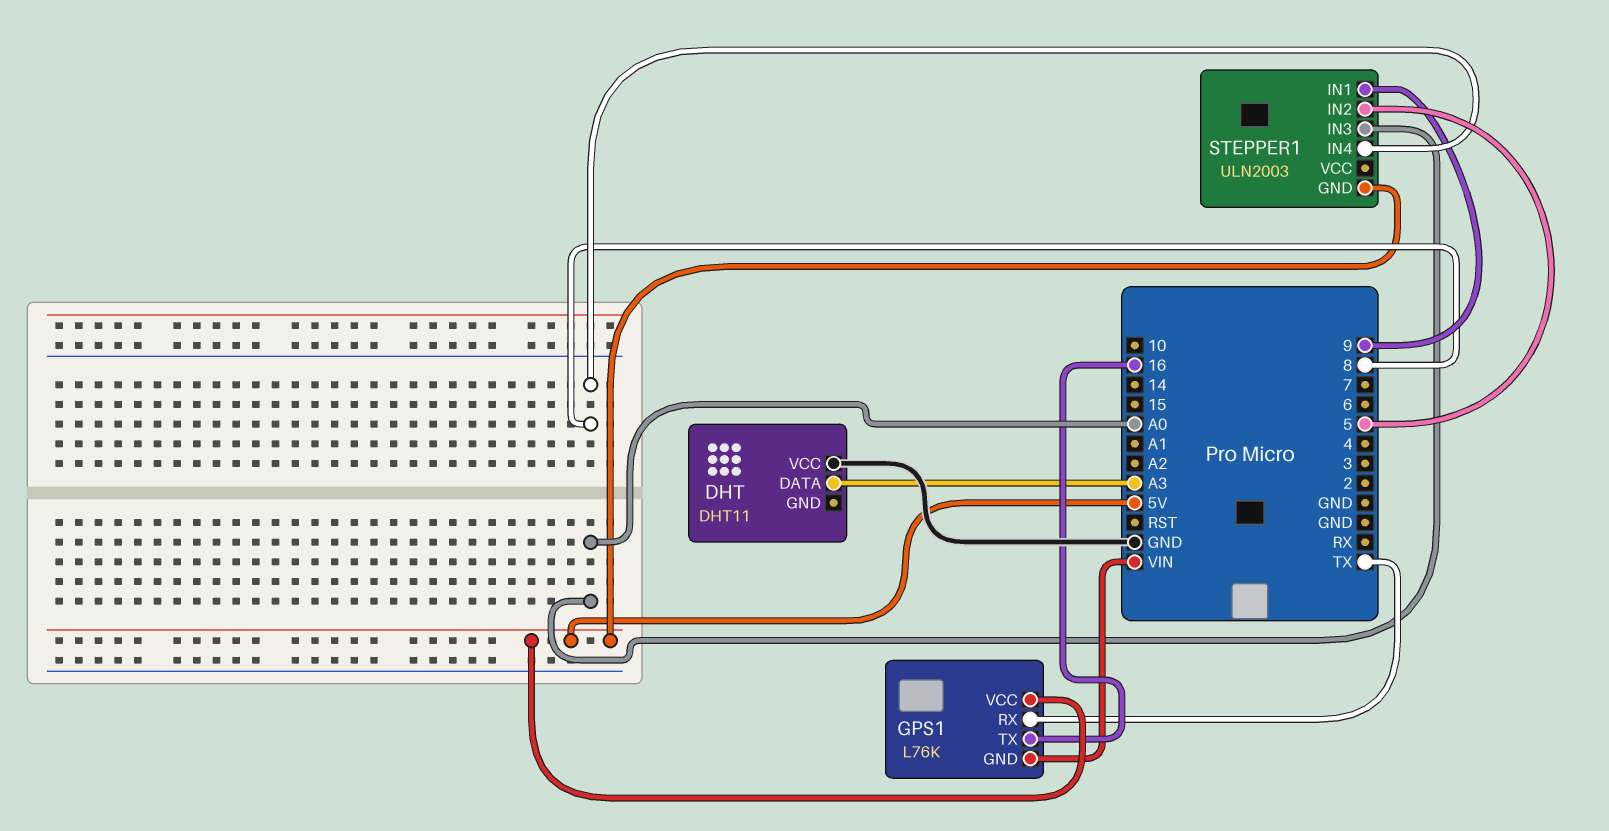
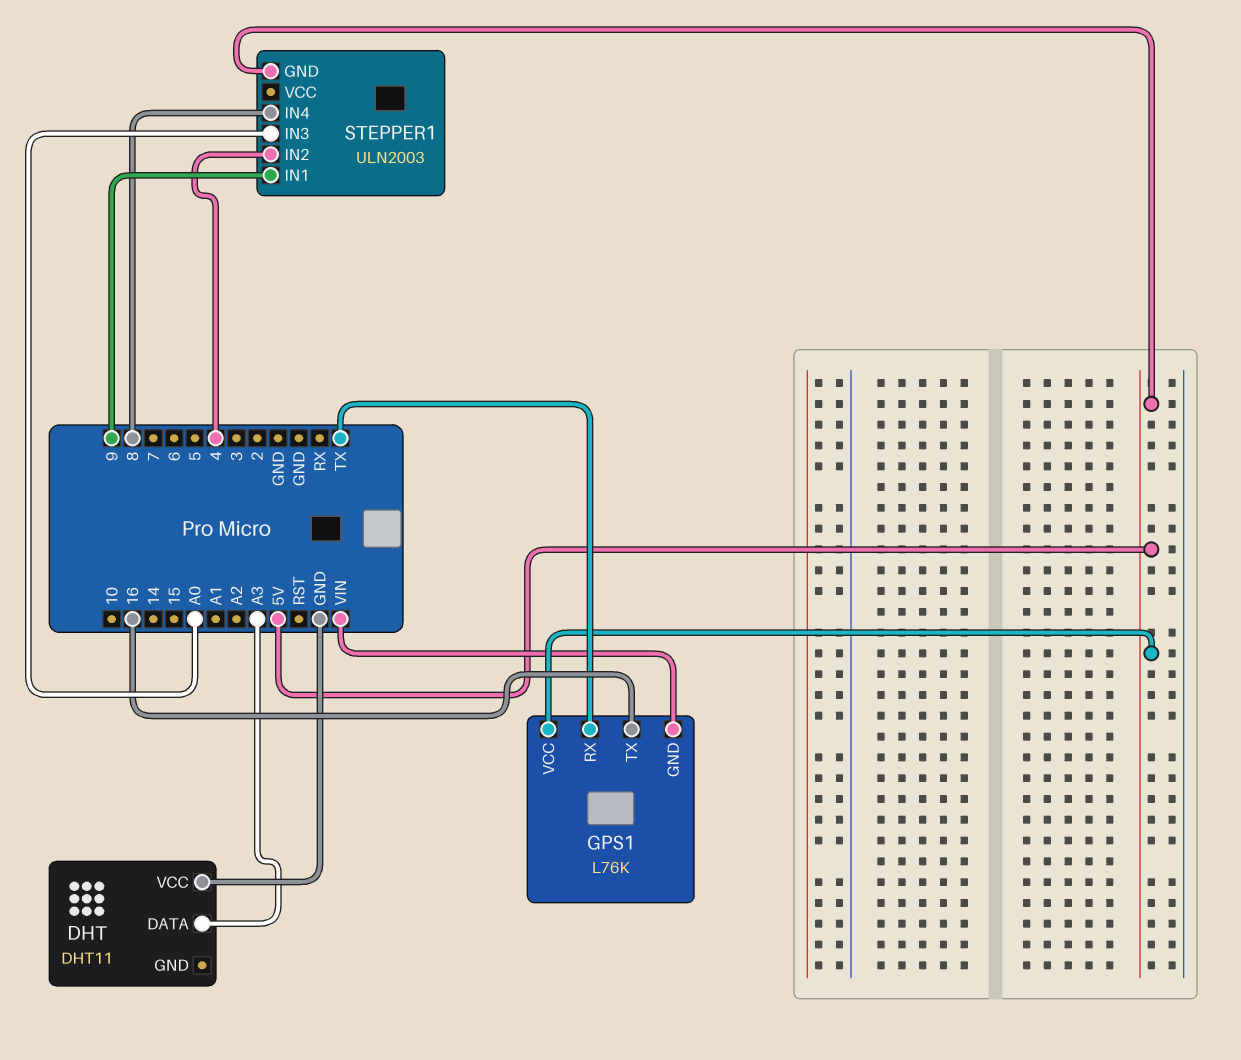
STEPPER1 pin IN2: 5 -> 4

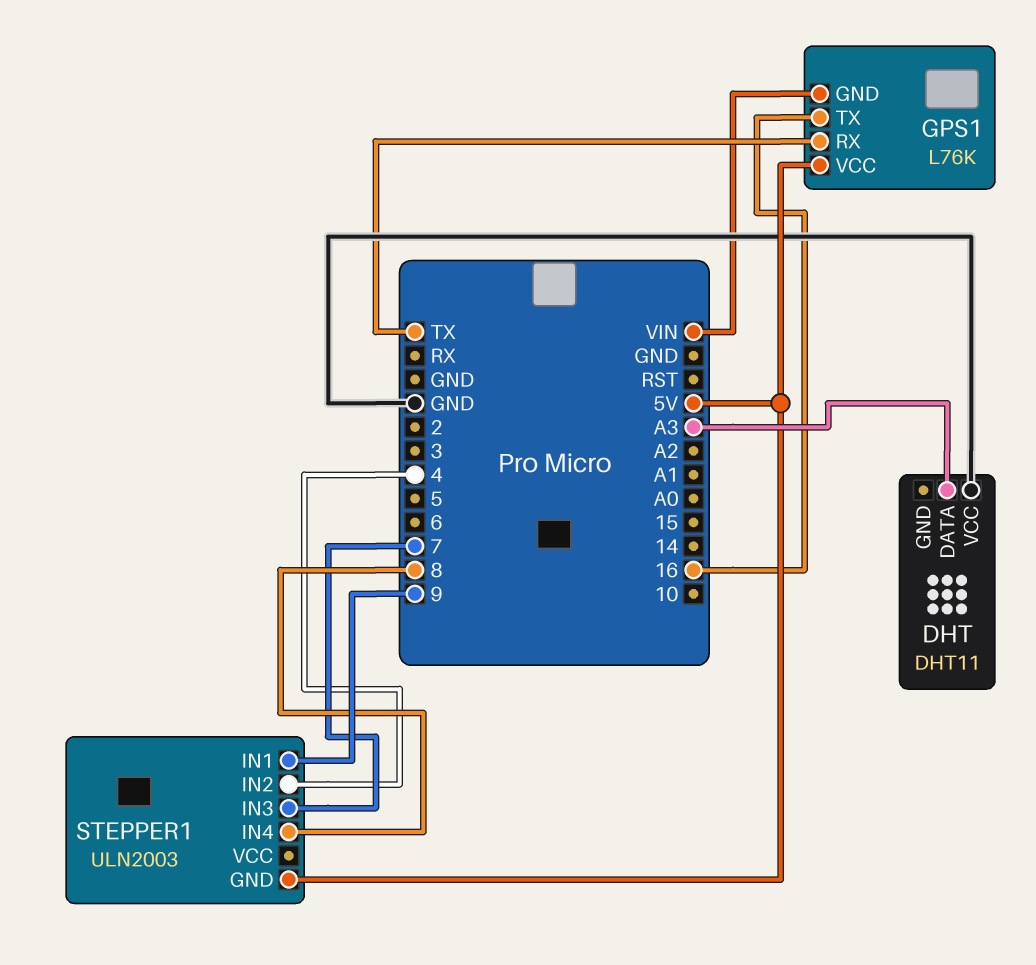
STEPPER1 pin IN3: A0 -> 7

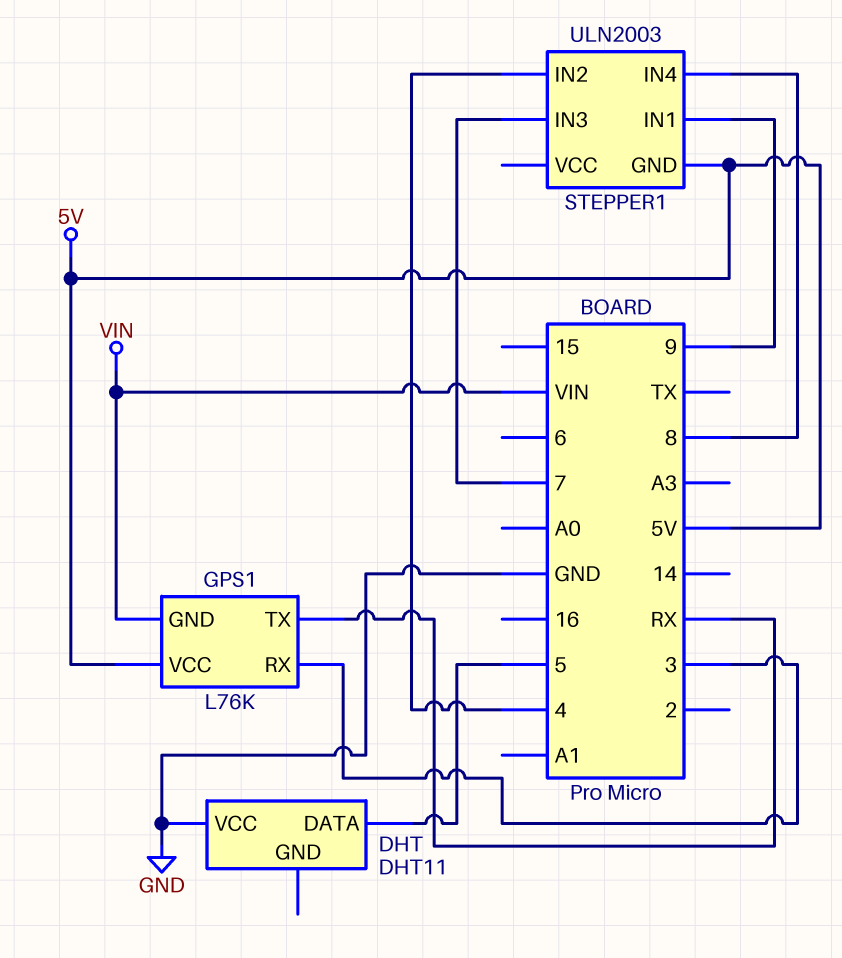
DHT pin DATA: A3 -> 5
GPS1 pin RX: TX -> 3
GPS1 pin TX: 16 -> RX

